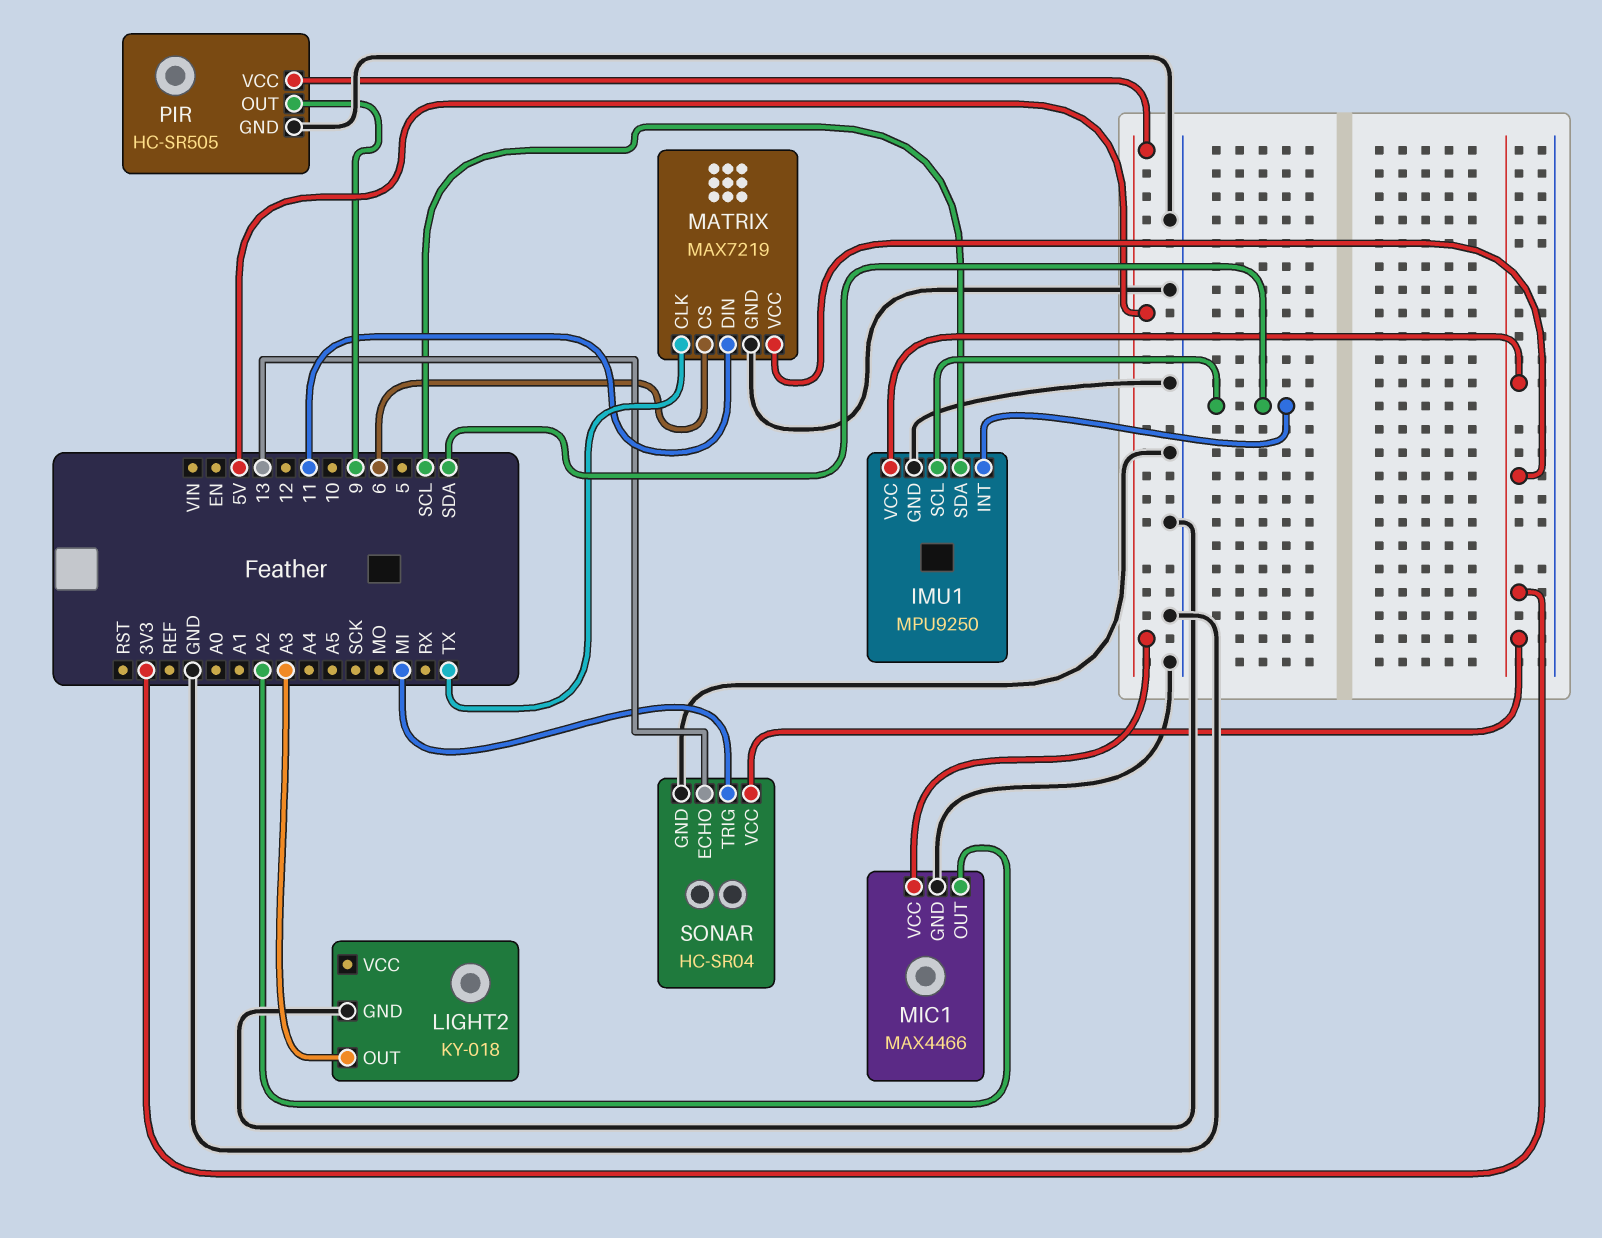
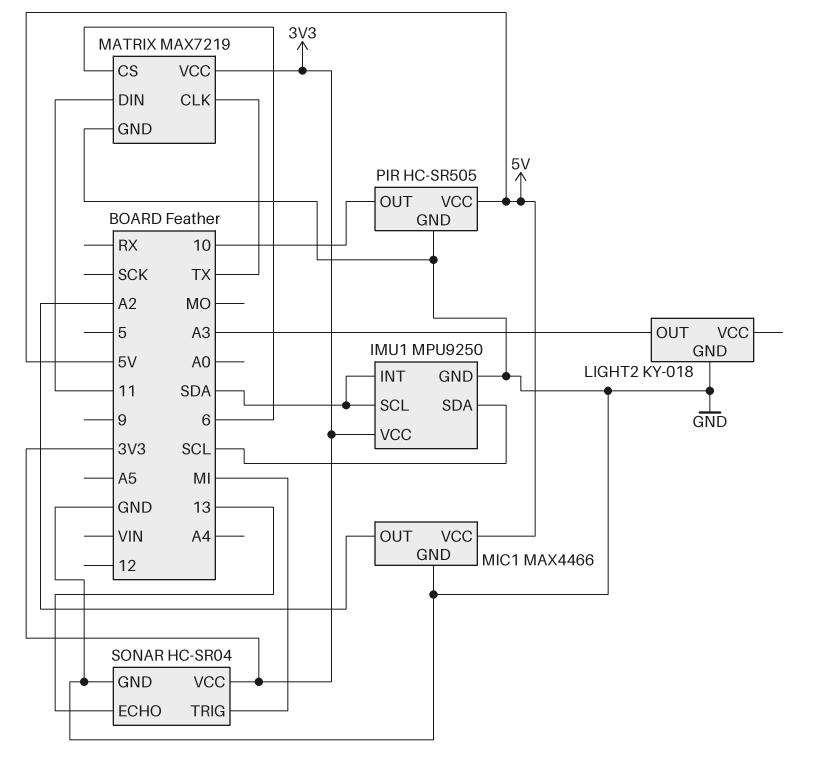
PIR pin OUT: 9 -> 10

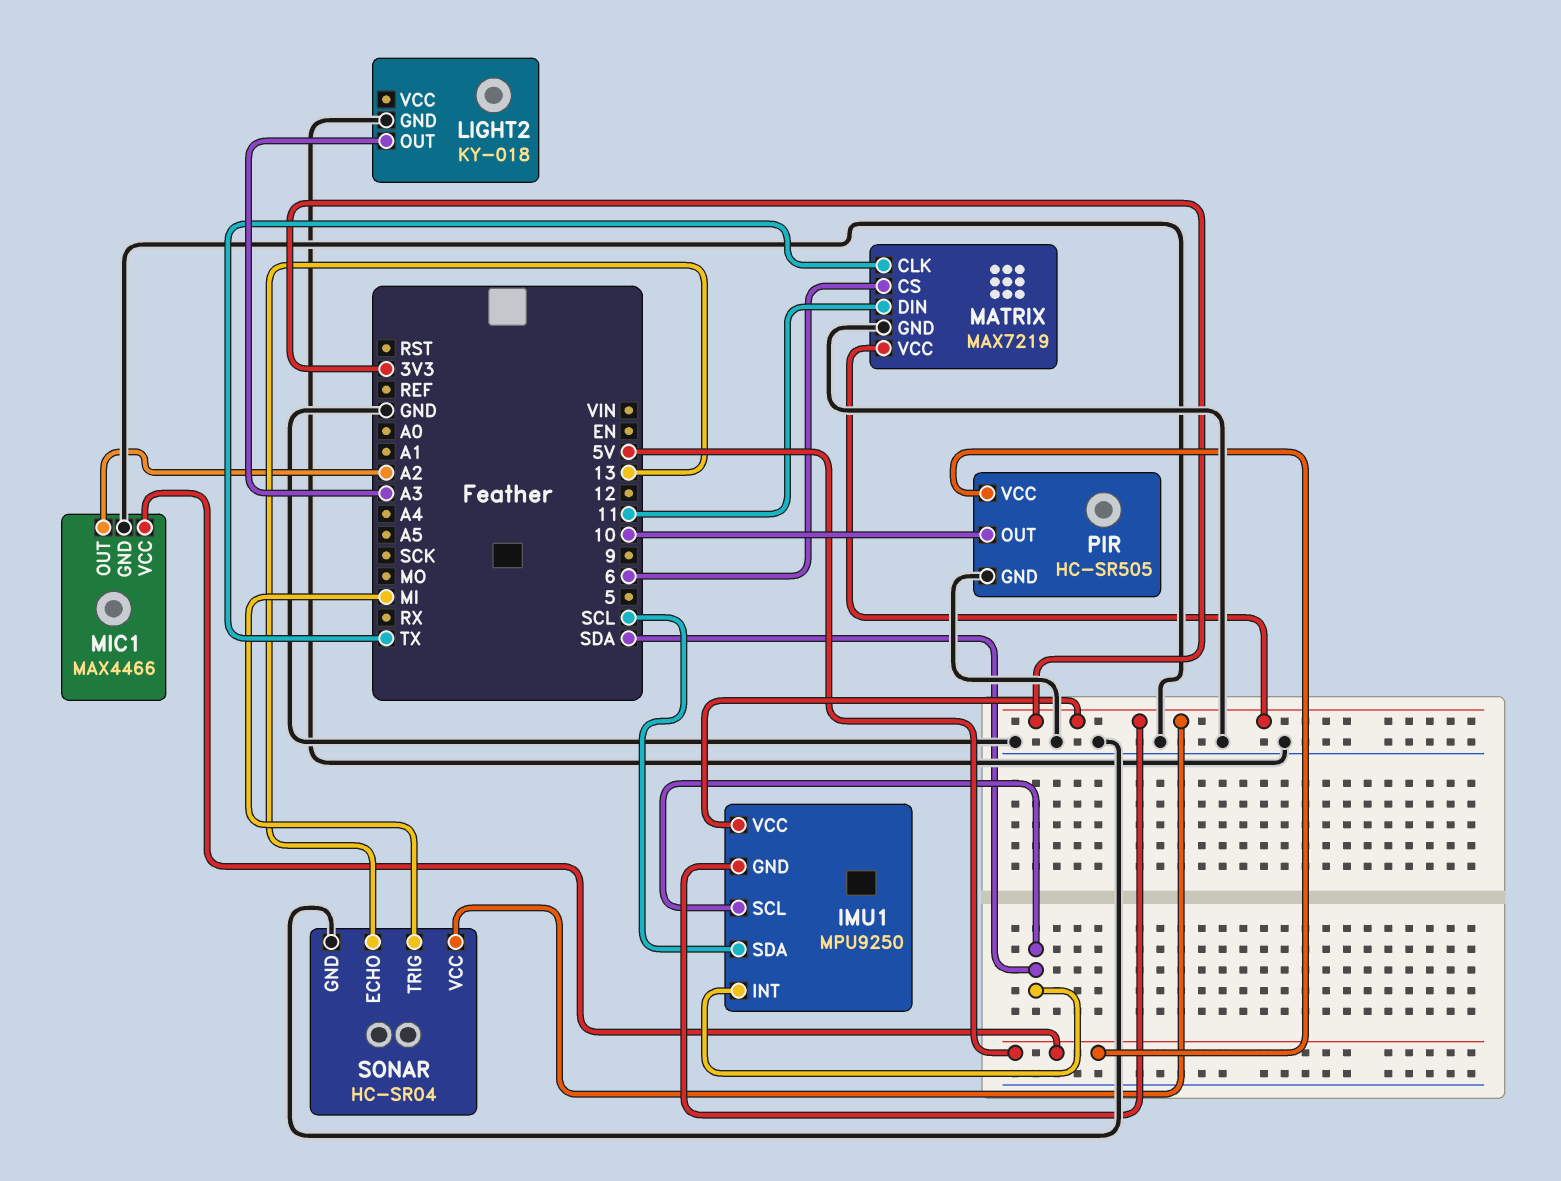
IMU1 pin GND: GND -> 3V3

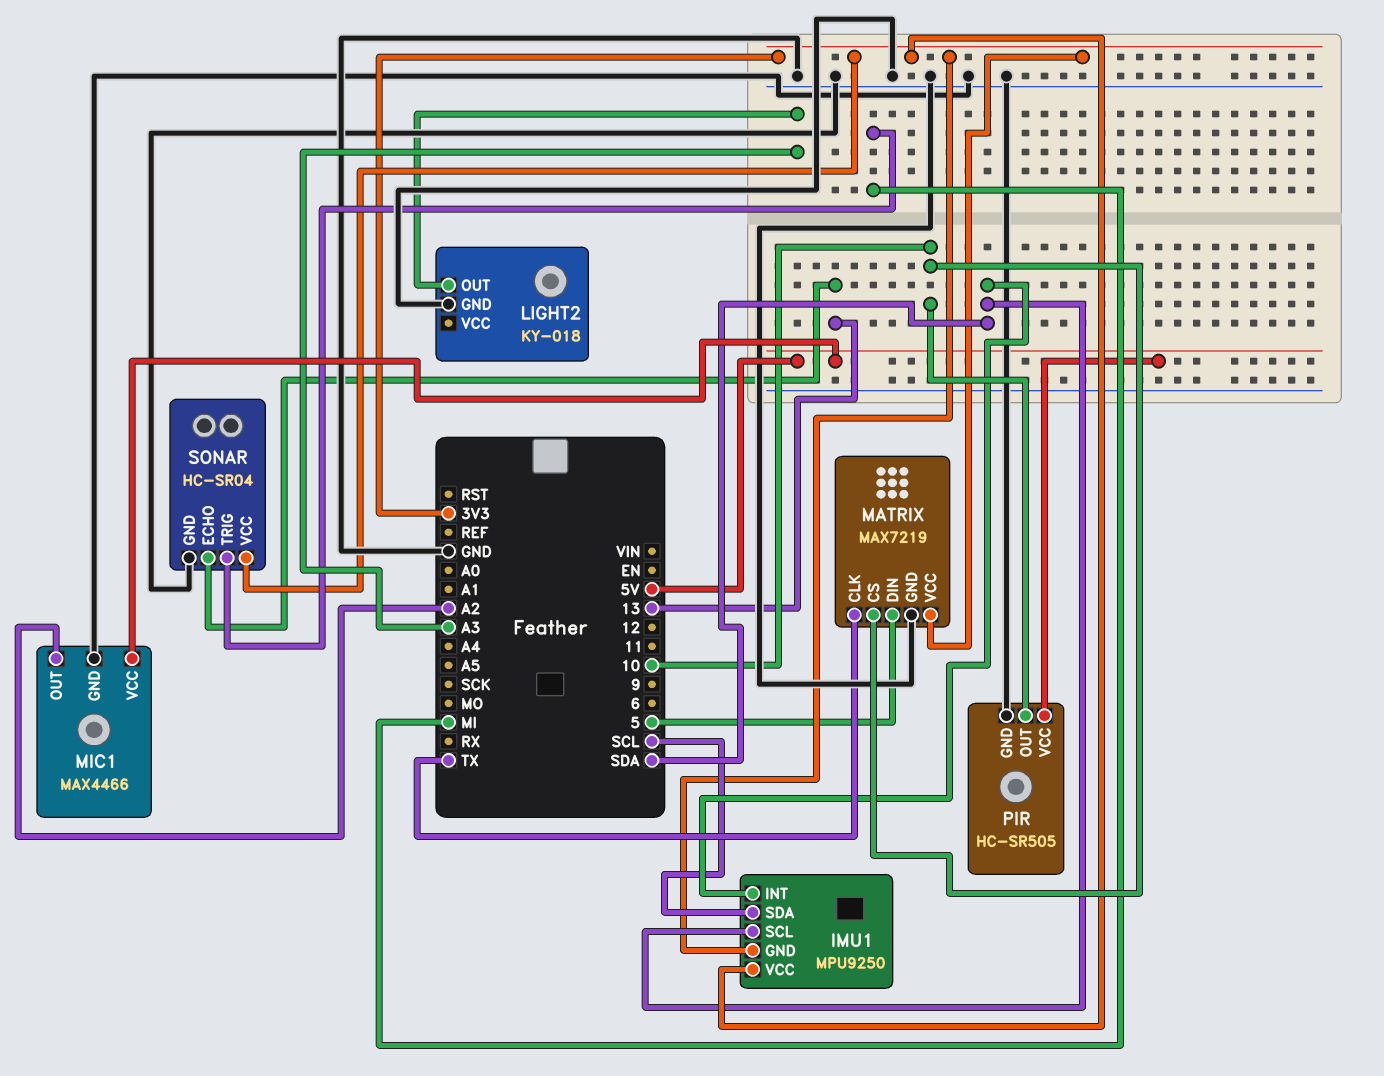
MATRIX pin CS: 6 -> 10
MATRIX pin DIN: 11 -> 5

